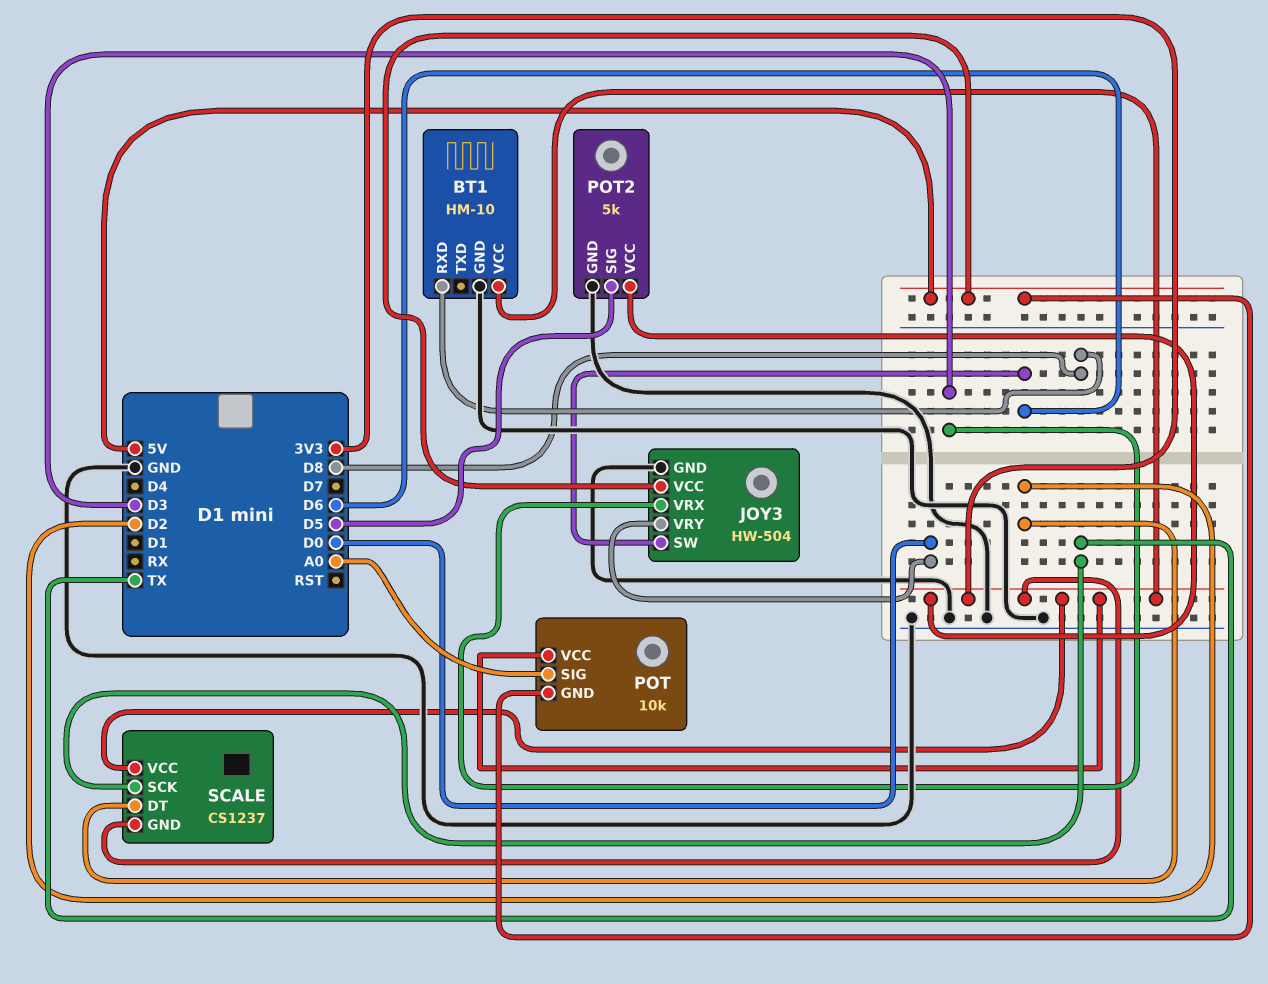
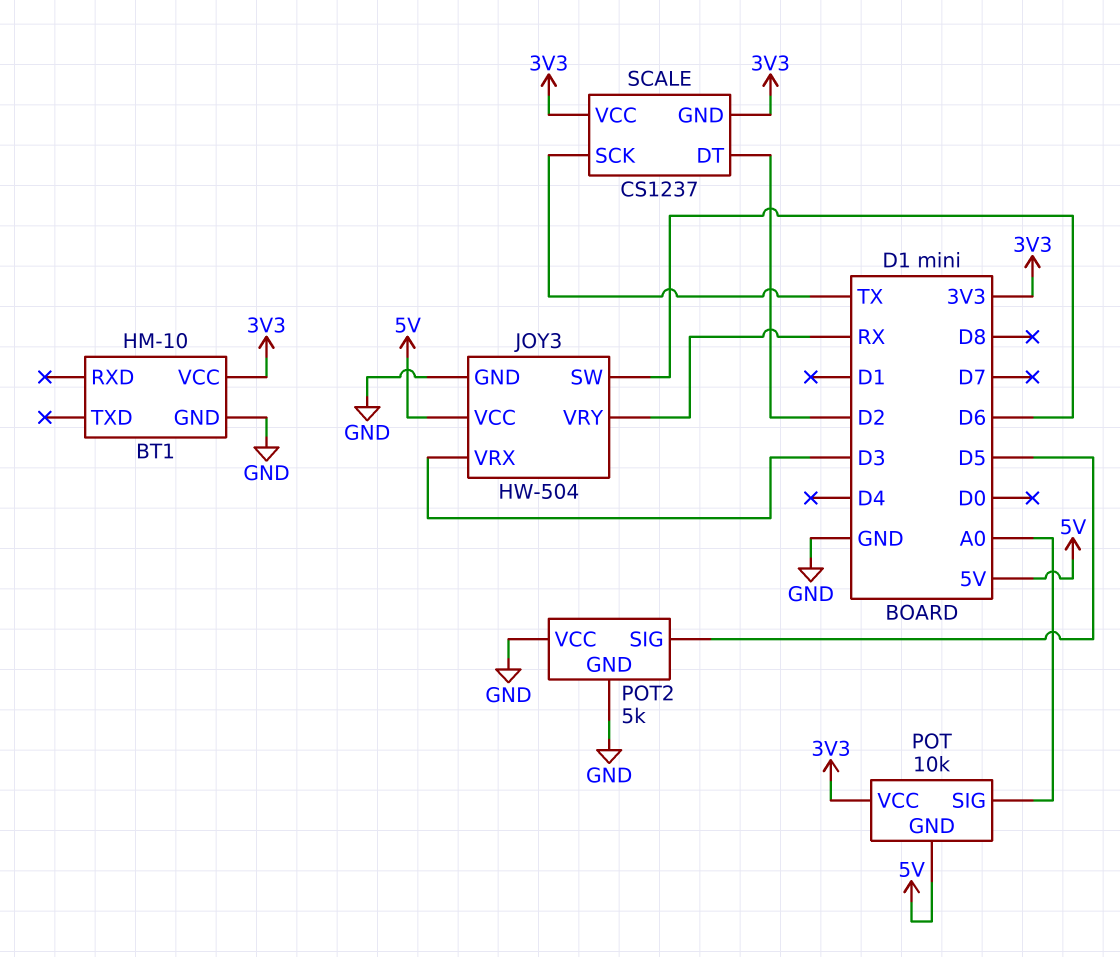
BT1 pin RXD: D8 -> none
JOY3 pin VRY: D0 -> RX
POT2 pin VCC: 3V3 -> GND

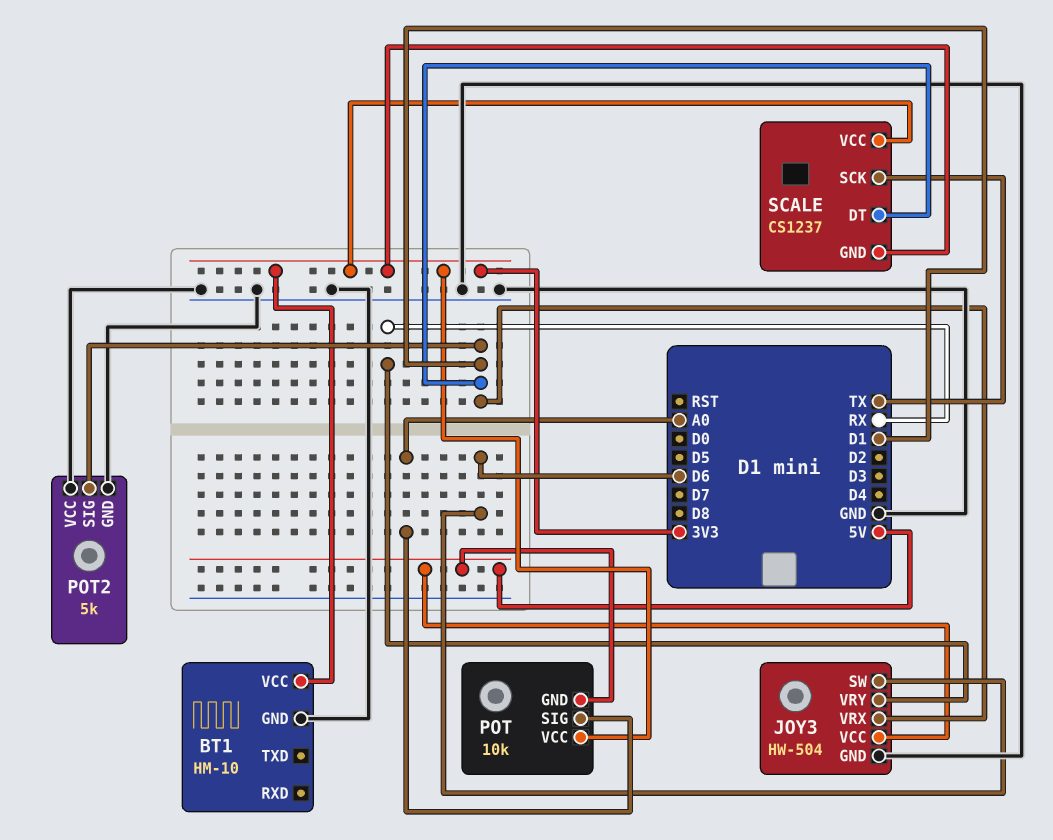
JOY3 pin VRX: D3 -> D1
POT2 pin SIG: D5 -> D1
SCALE pin DT: D2 -> D1

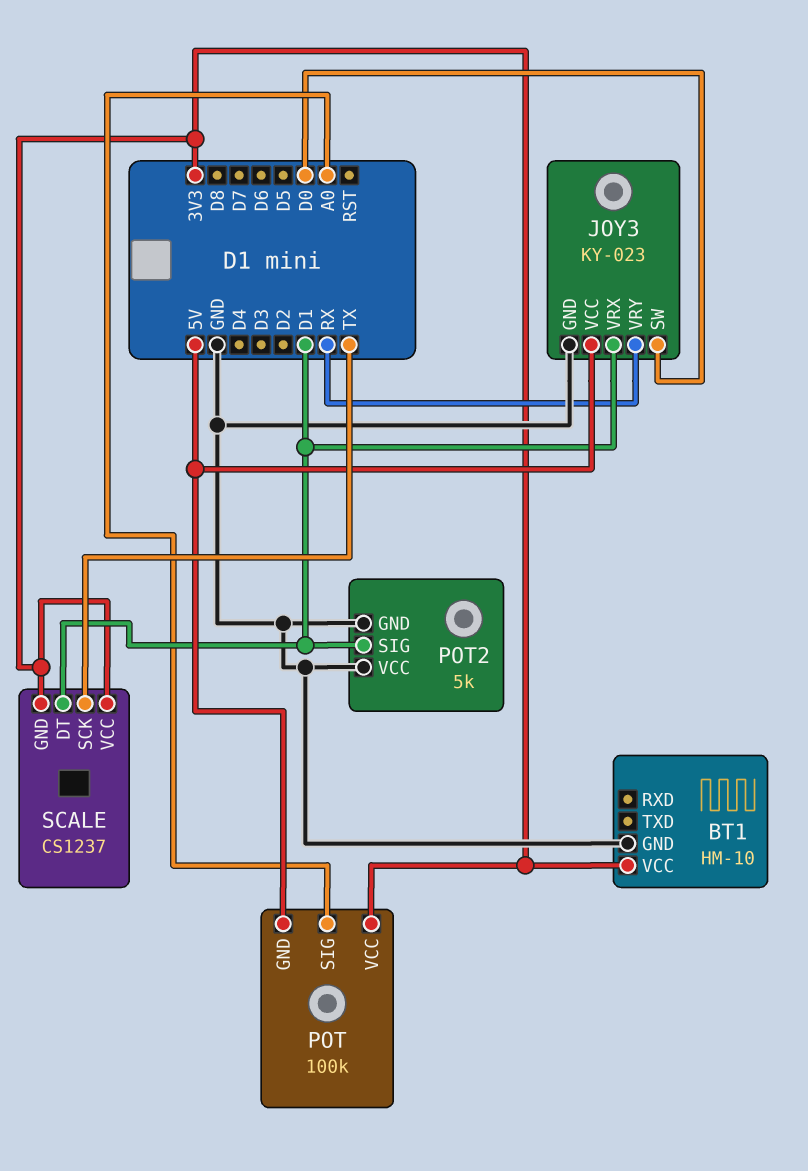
JOY3: HW-504 -> KY-023
JOY3 pin SW: D6 -> D0
POT: 10k -> 100k

